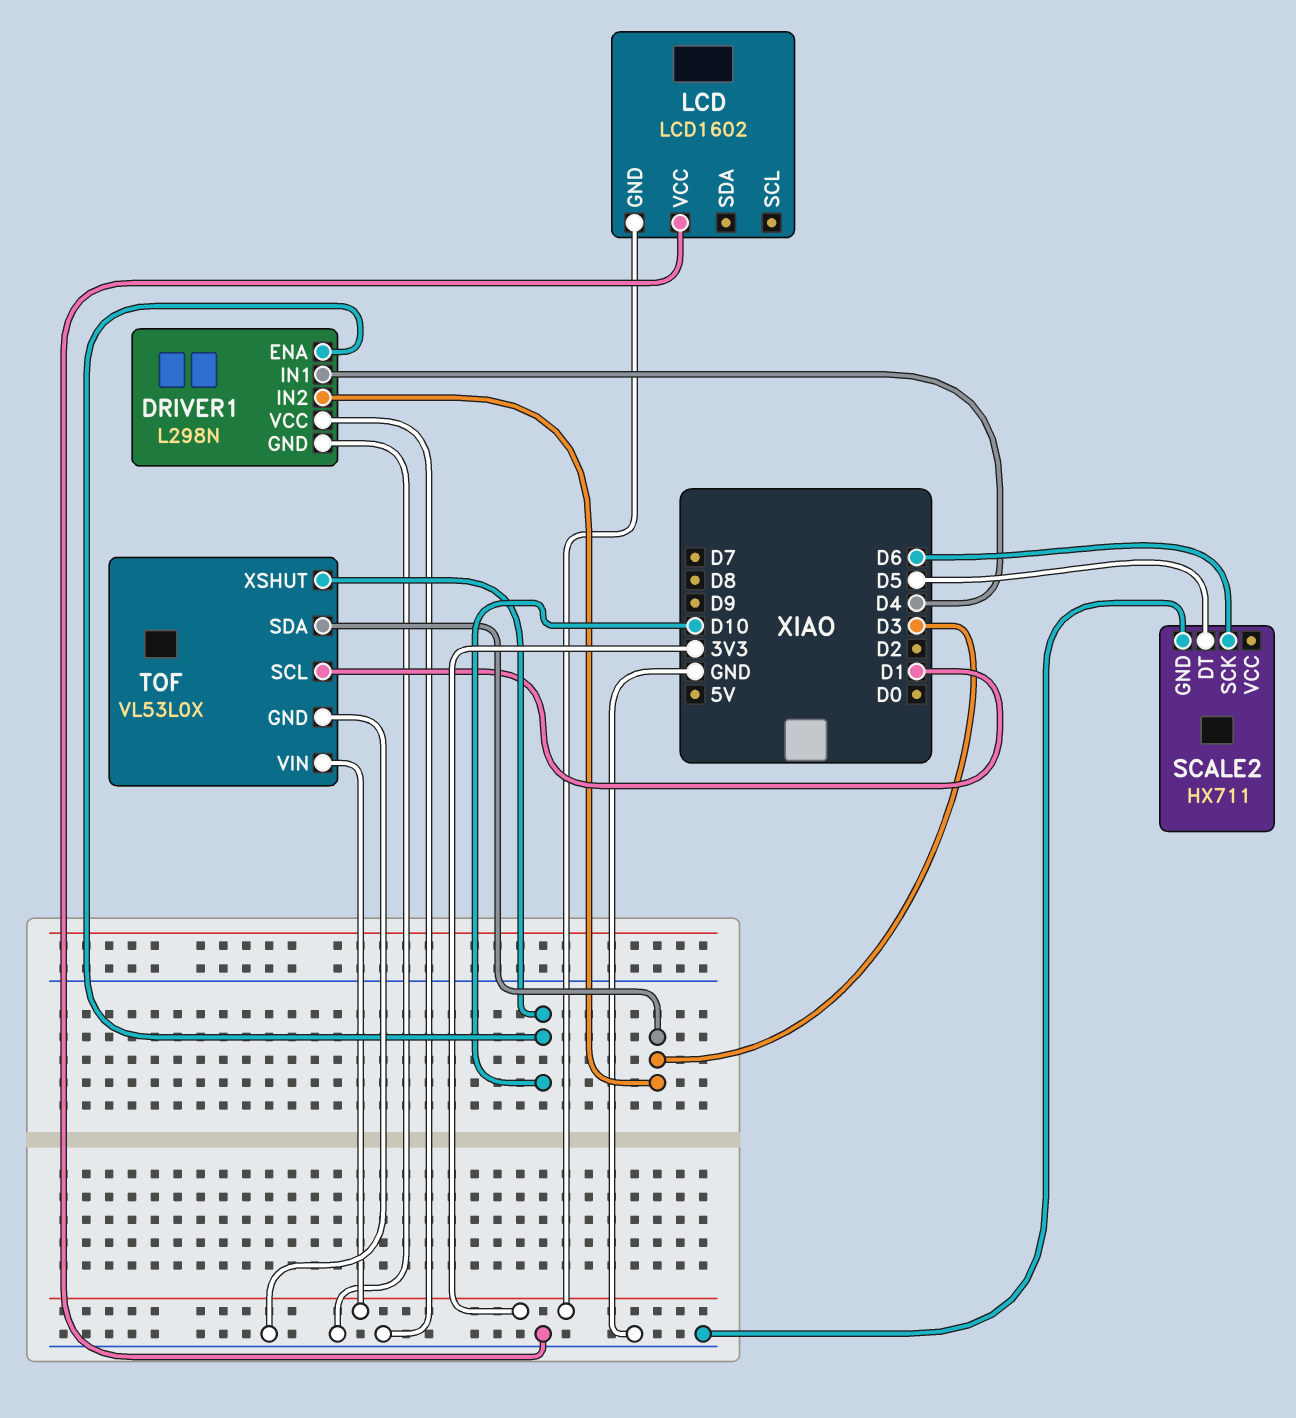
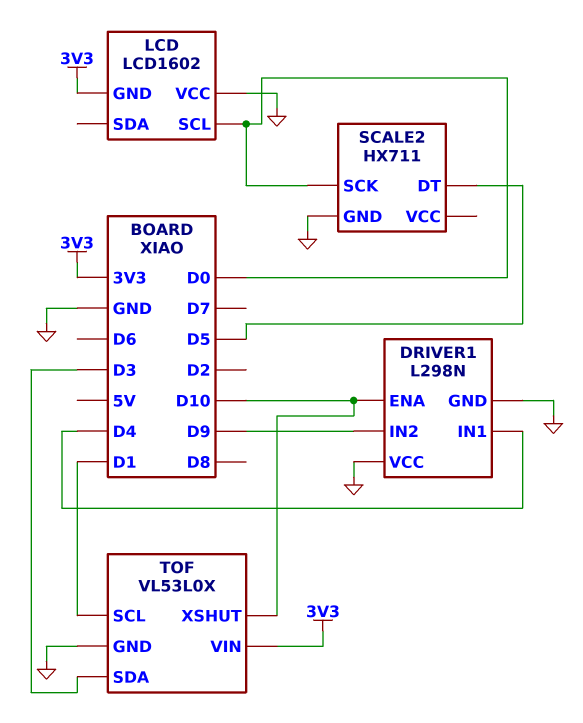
DRIVER1 pin IN2: D3 -> D9
LCD pin SCL: none -> D0
SCALE2 pin SCK: D6 -> D0

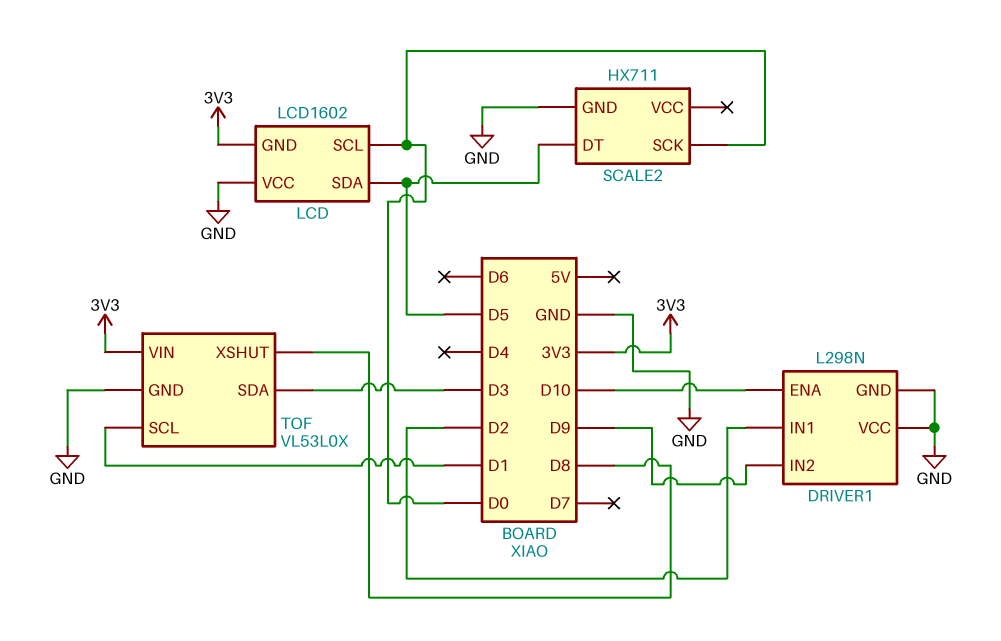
DRIVER1 pin IN1: D4 -> D2
LCD pin SDA: none -> D5
TOF pin XSHUT: D10 -> D8

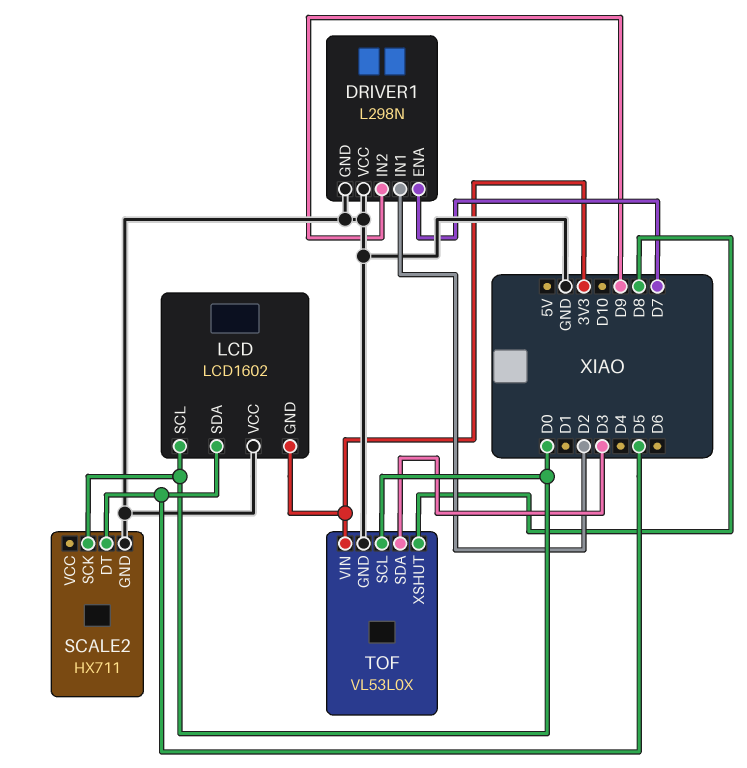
DRIVER1 pin ENA: D10 -> D7
TOF pin SCL: D1 -> D0

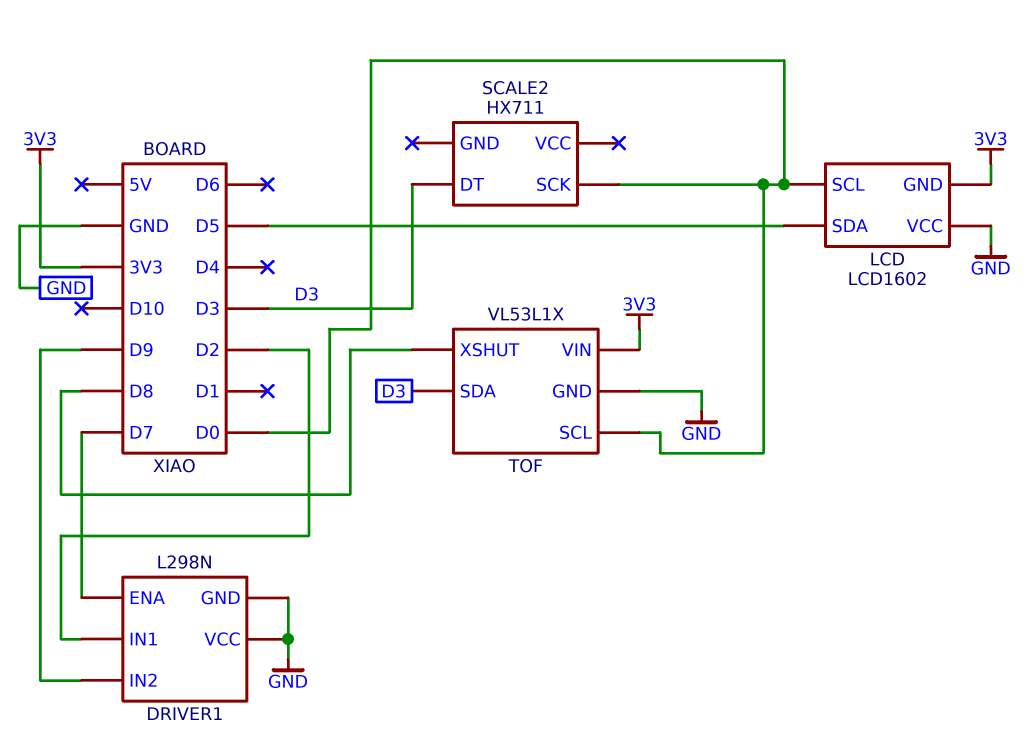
SCALE2 pin DT: D5 -> D3
SCALE2 pin GND: GND -> none
TOF: VL53L0X -> VL53L1X

